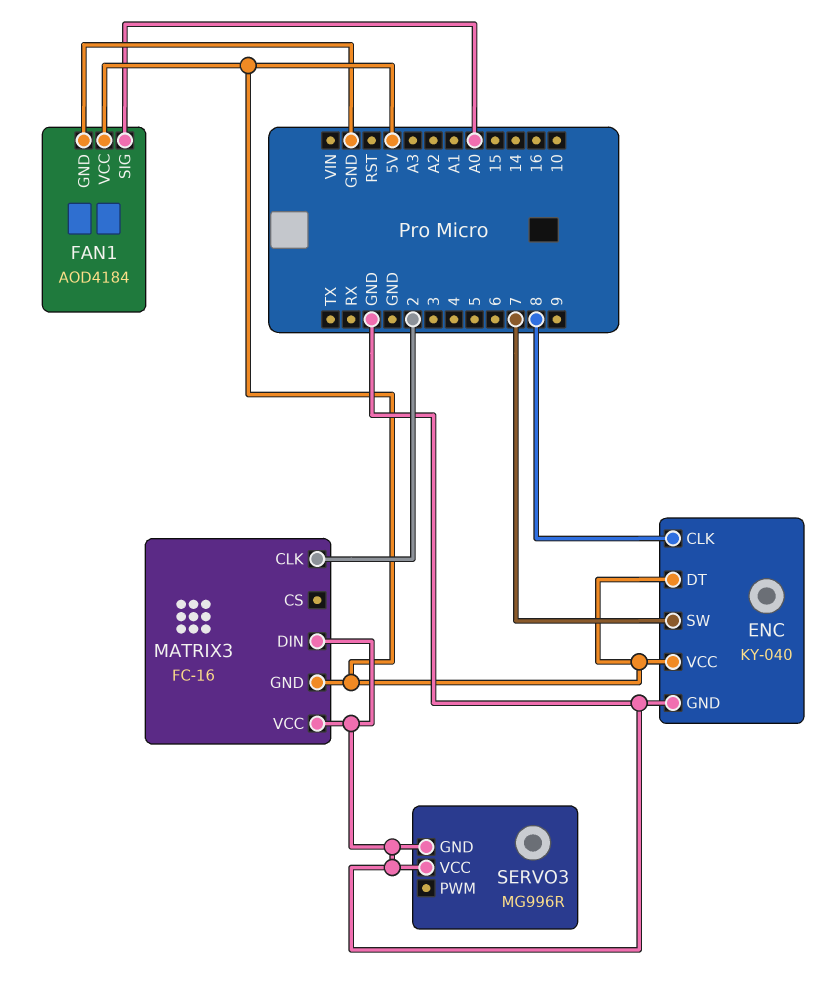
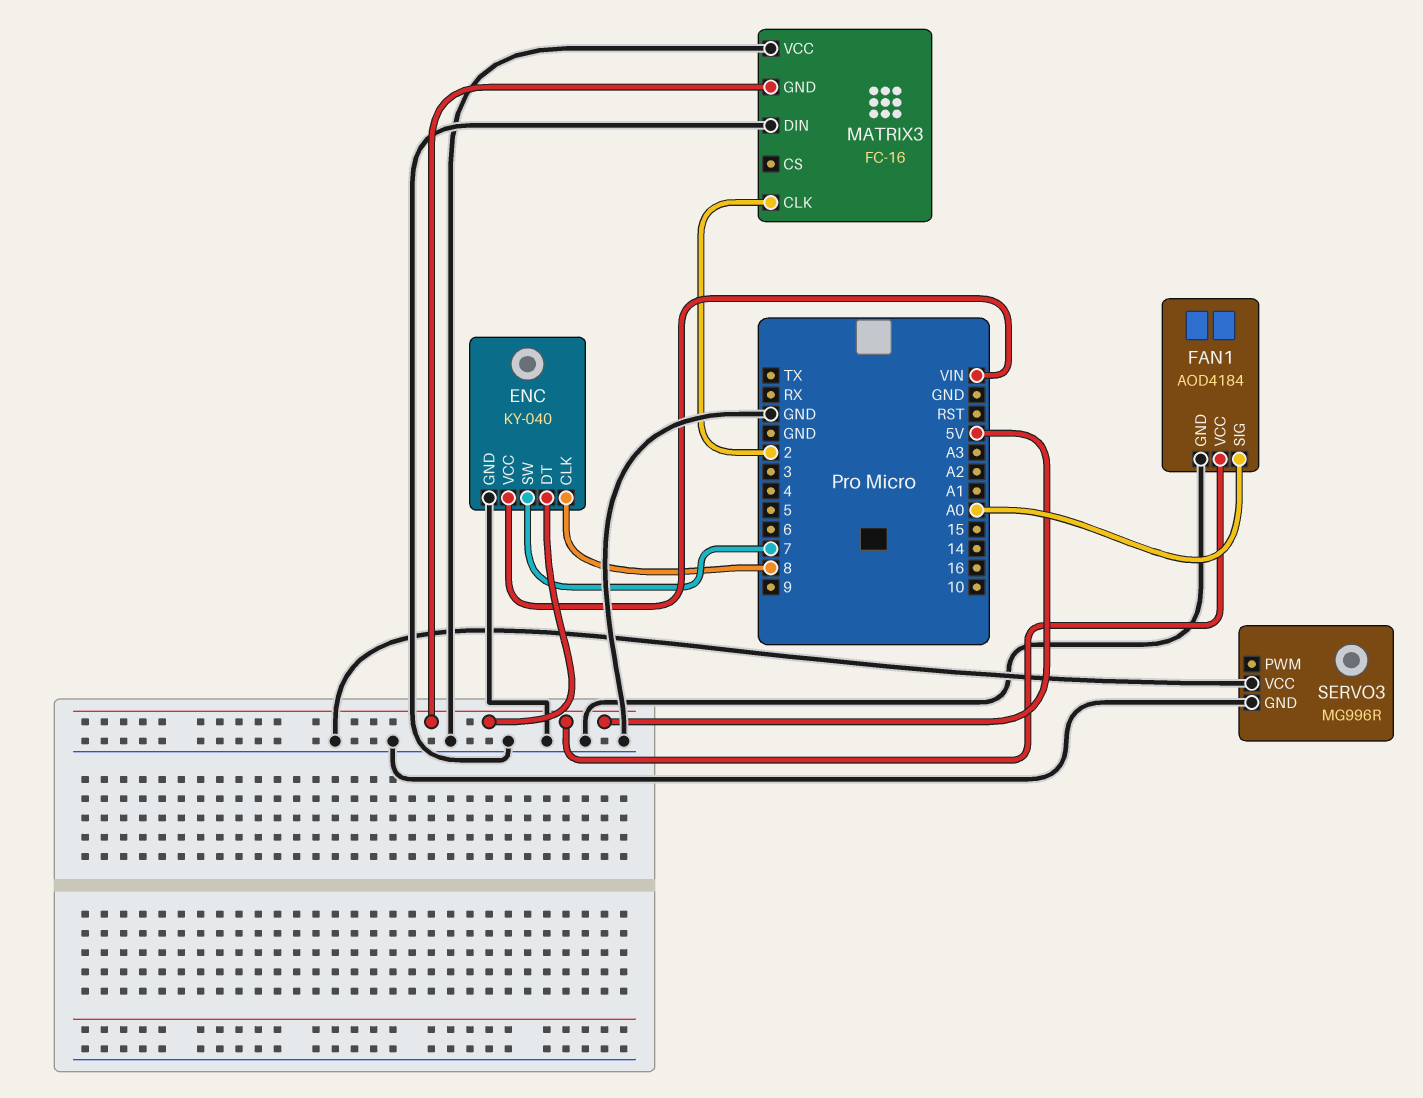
ENC pin VCC: 5V -> VIN

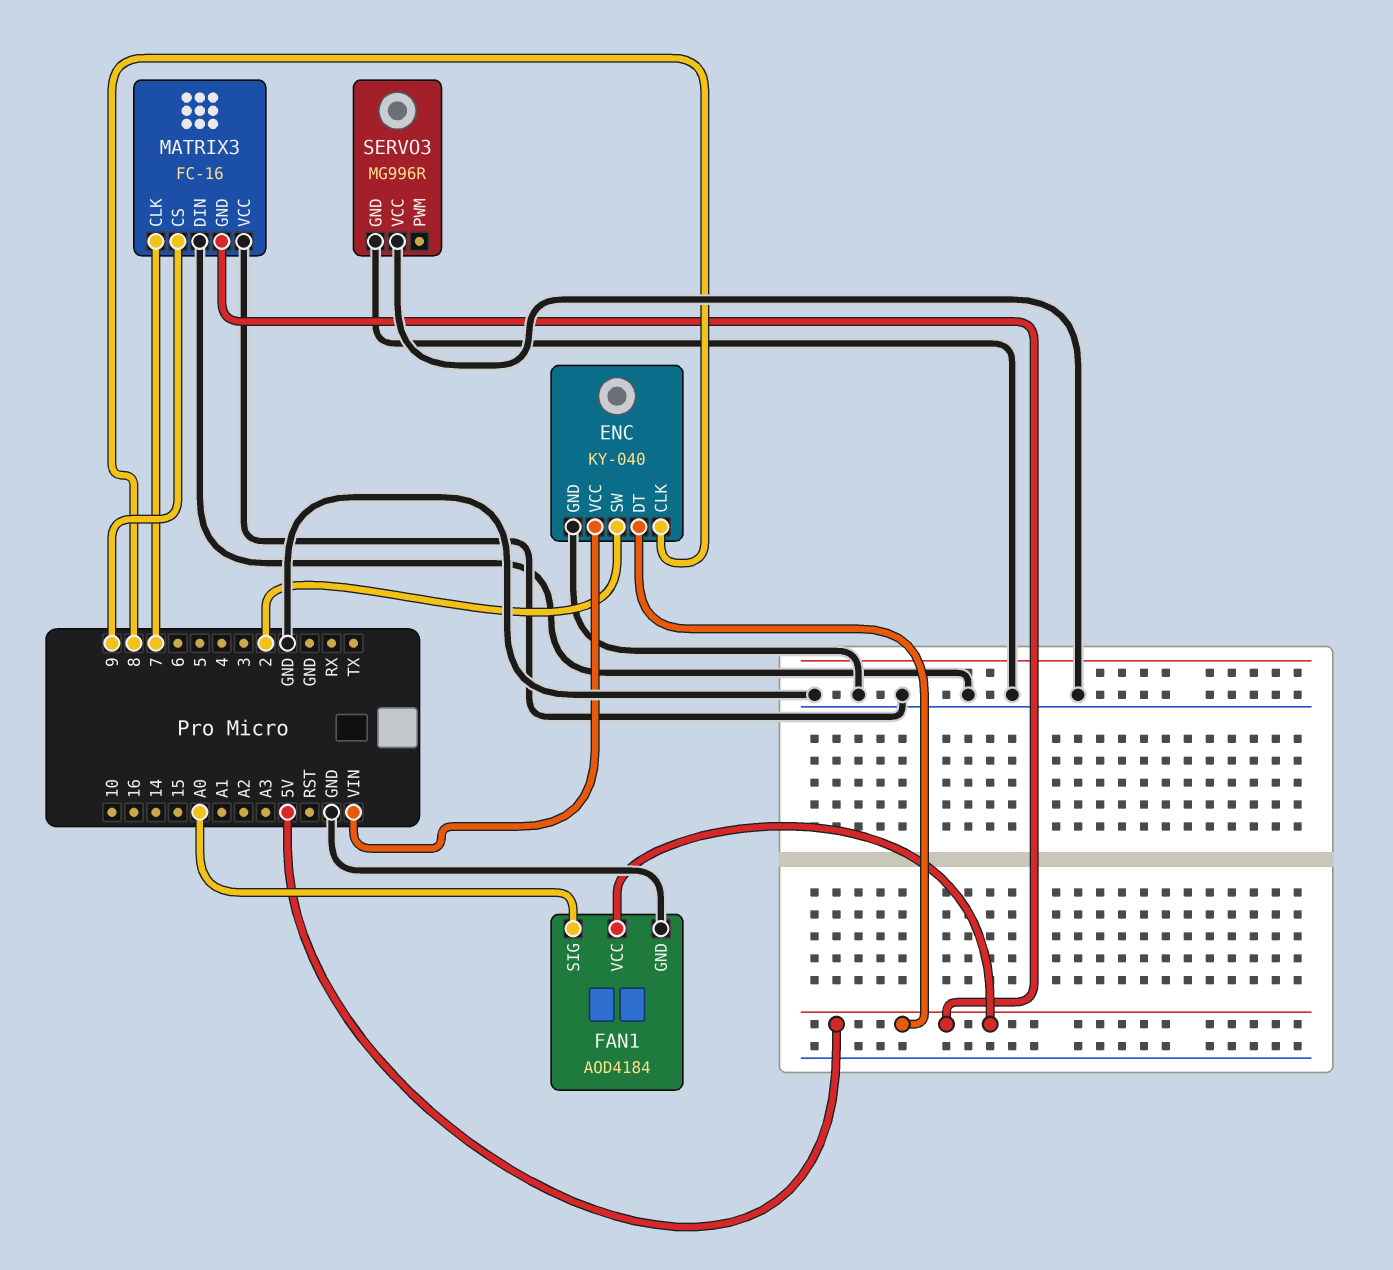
ENC pin SW: 7 -> 2
MATRIX3 pin CLK: 2 -> 7
MATRIX3 pin CS: none -> 9

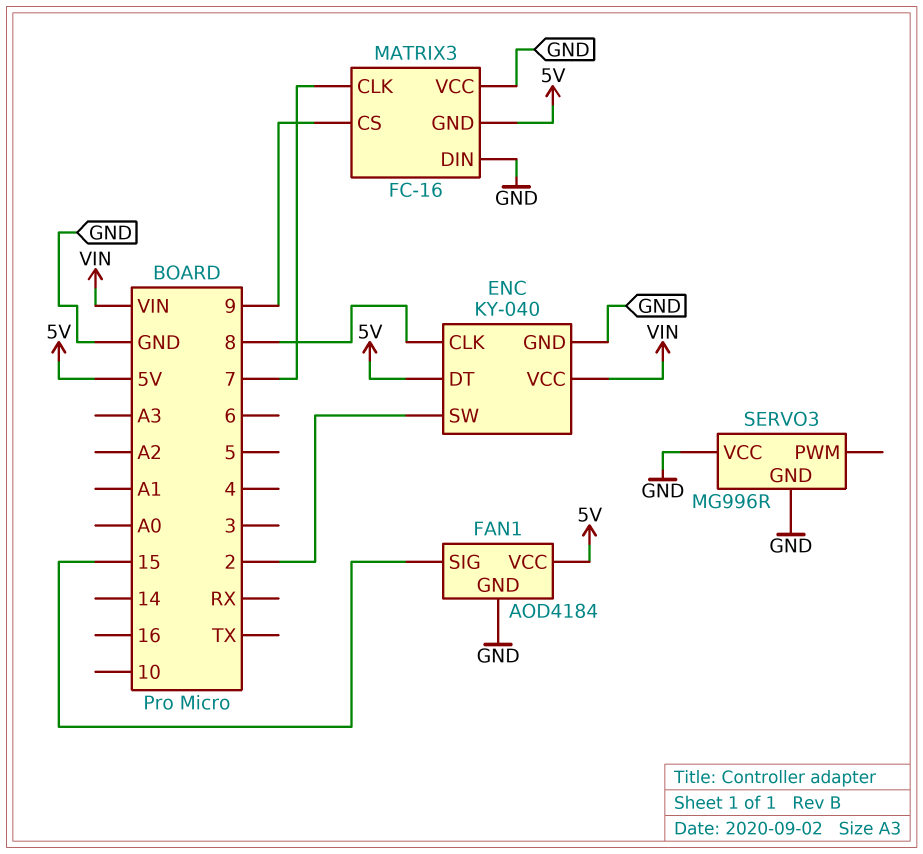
FAN1 pin SIG: A0 -> 15

